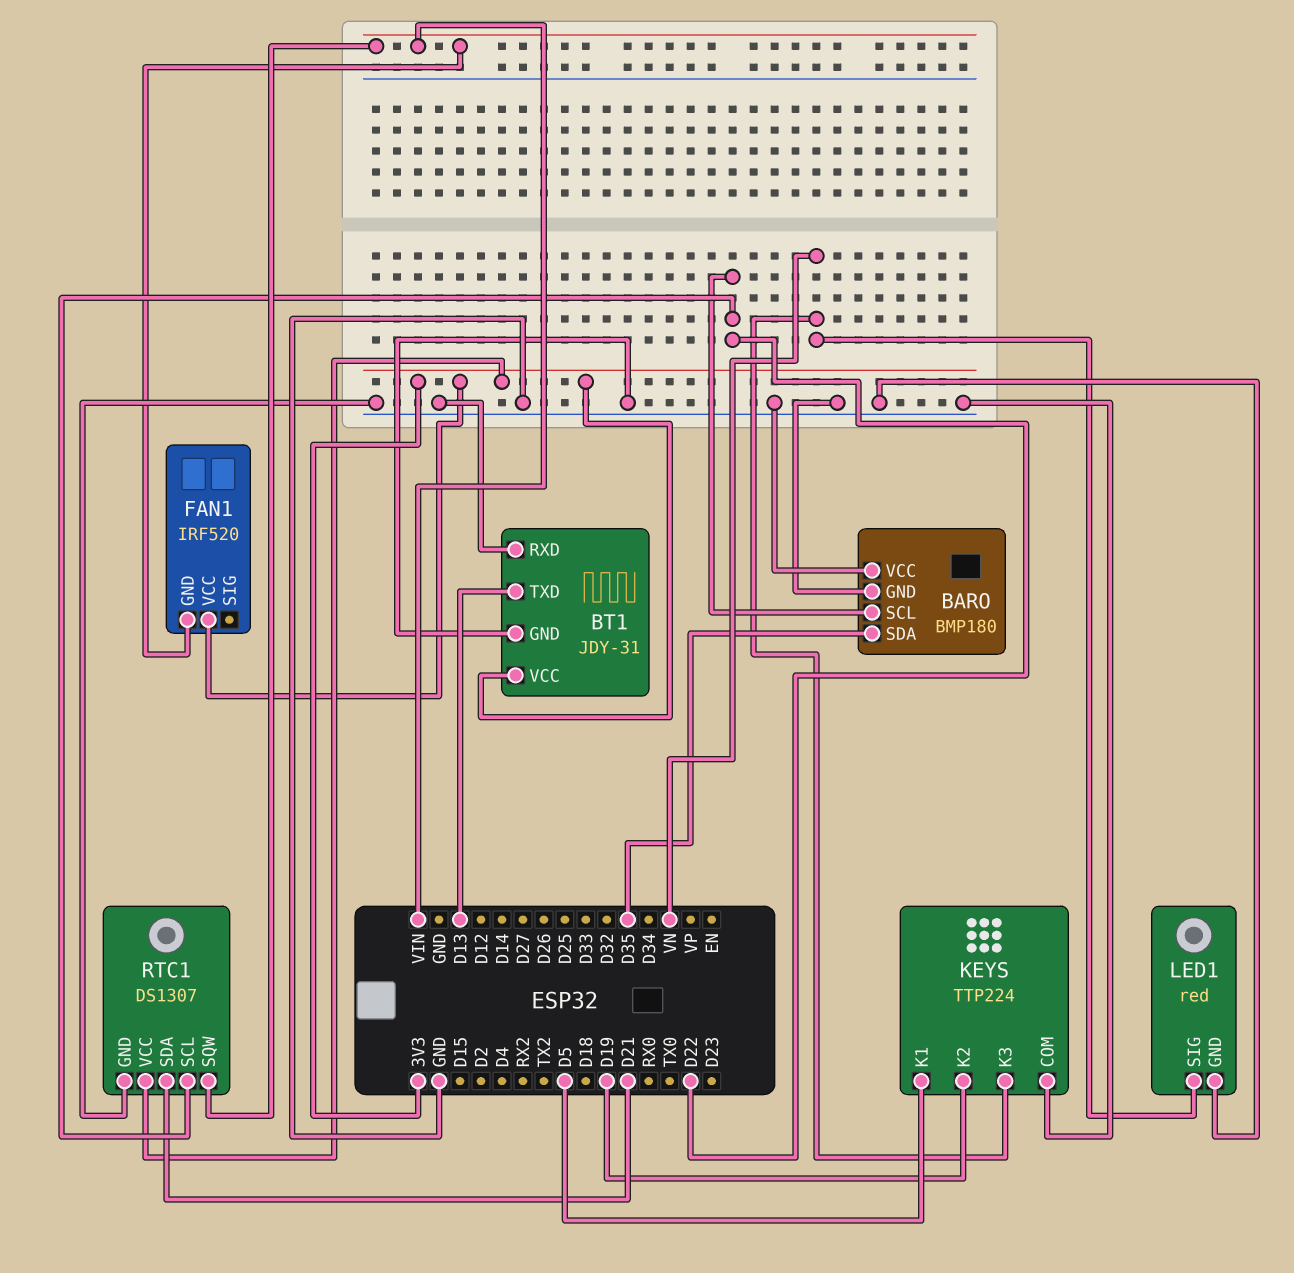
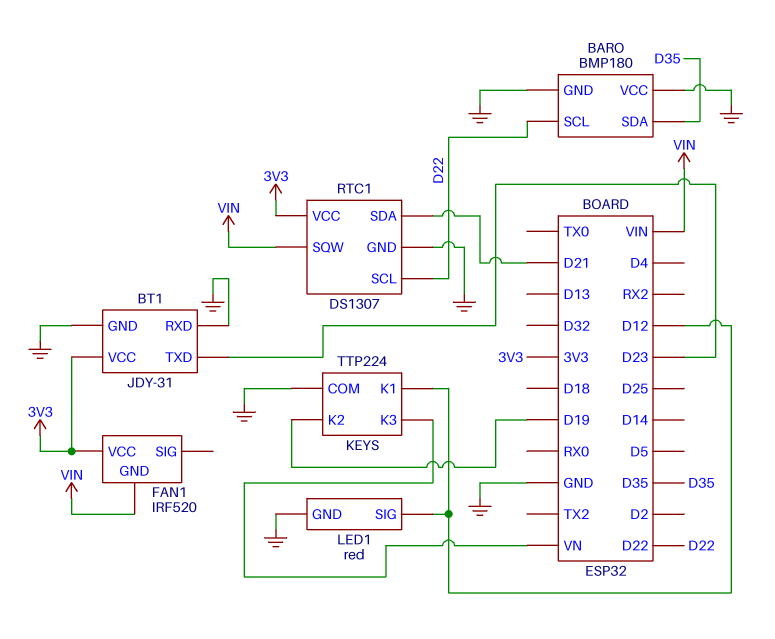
BT1 pin TXD: D13 -> D23
KEYS pin K1: D5 -> D12
LED1 pin SIG: VN -> D12

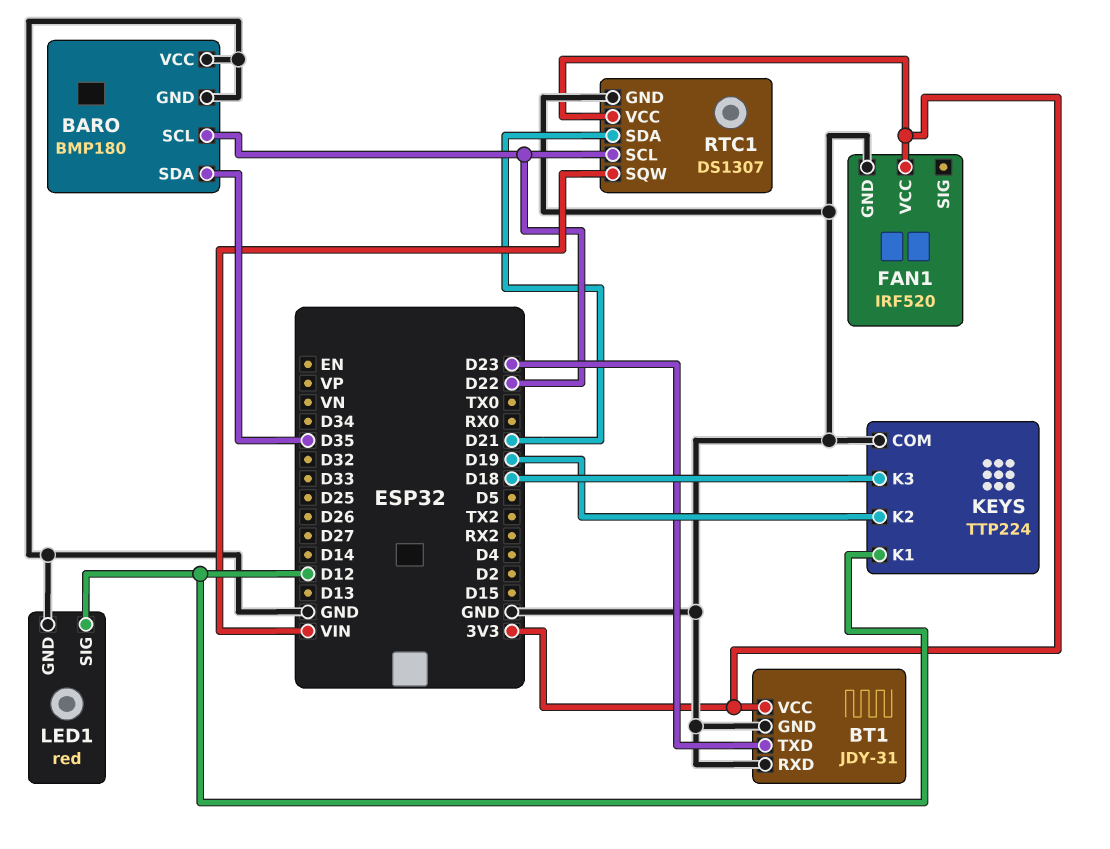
FAN1 pin GND: VIN -> GND
KEYS pin K3: VN -> D18

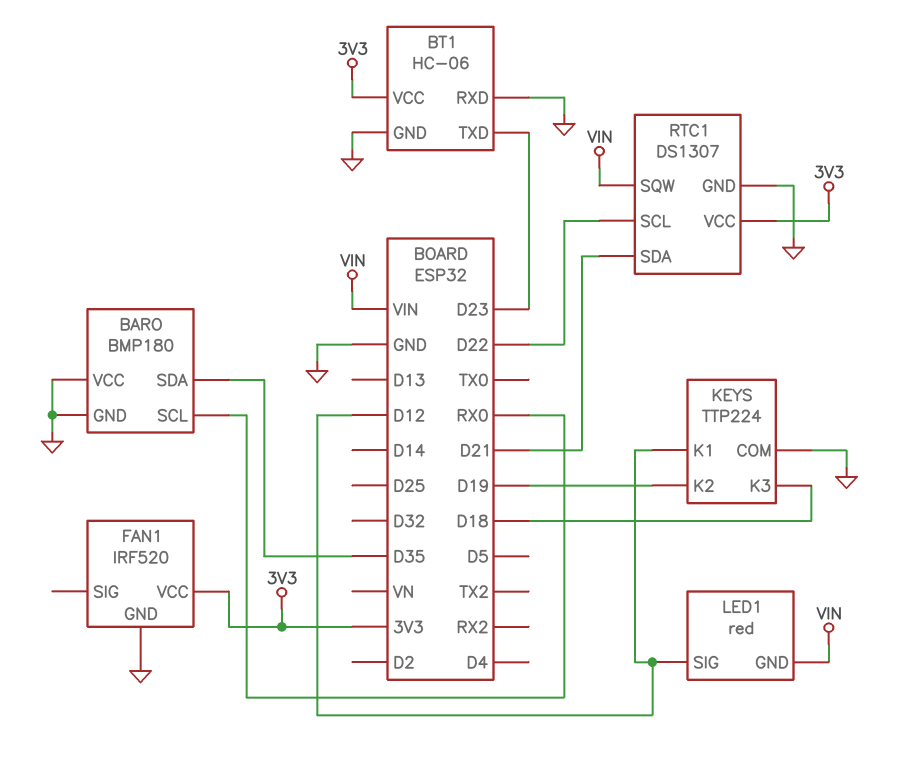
BARO pin SCL: D22 -> RX0
BT1: JDY-31 -> HC-06
LED1 pin GND: GND -> VIN

